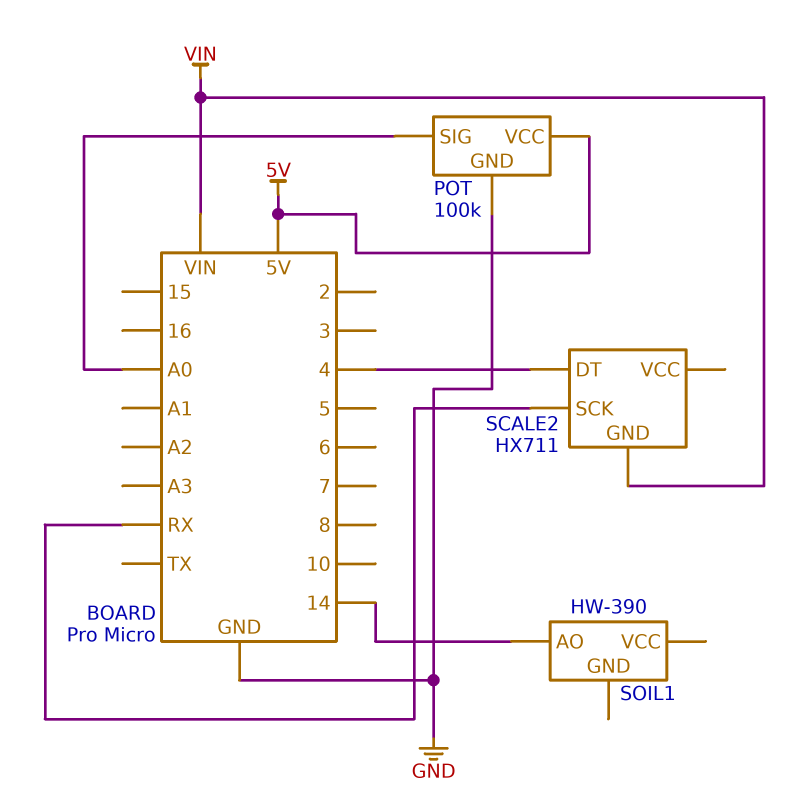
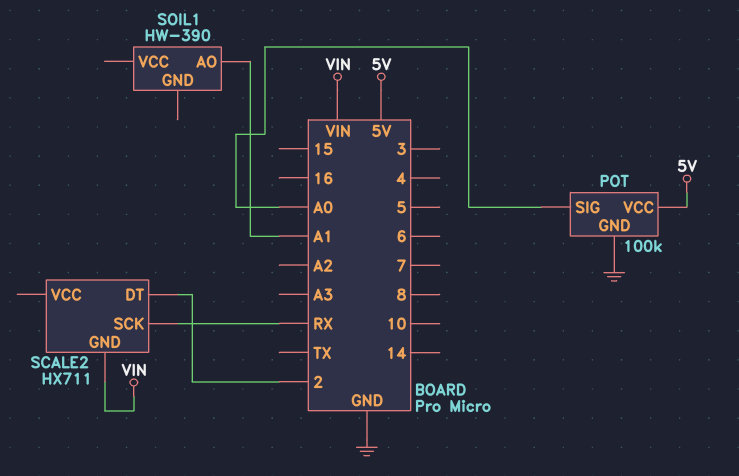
SCALE2 pin DT: 4 -> 2
SOIL1 pin AO: 14 -> A1

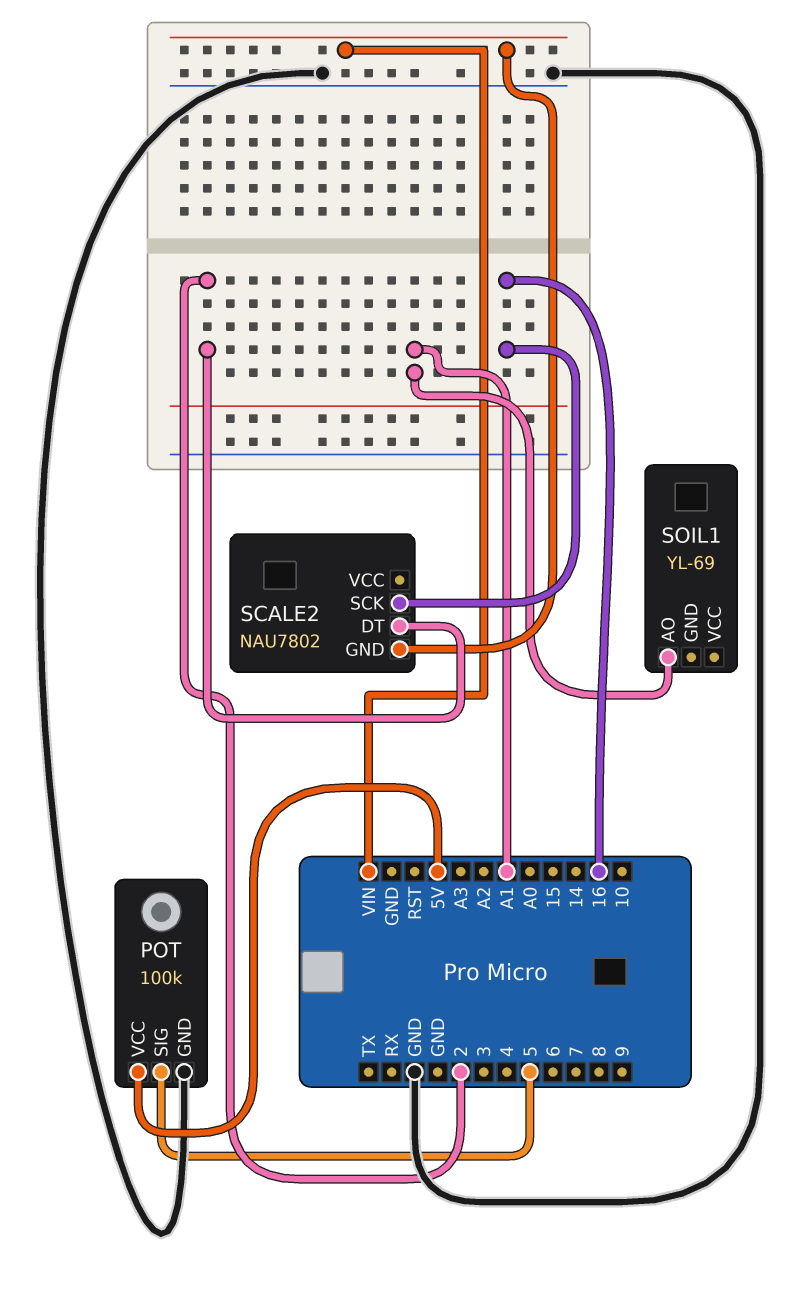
POT pin SIG: A0 -> 5
SCALE2: HX711 -> NAU7802
SCALE2 pin SCK: RX -> 16
SOIL1: HW-390 -> YL-69

